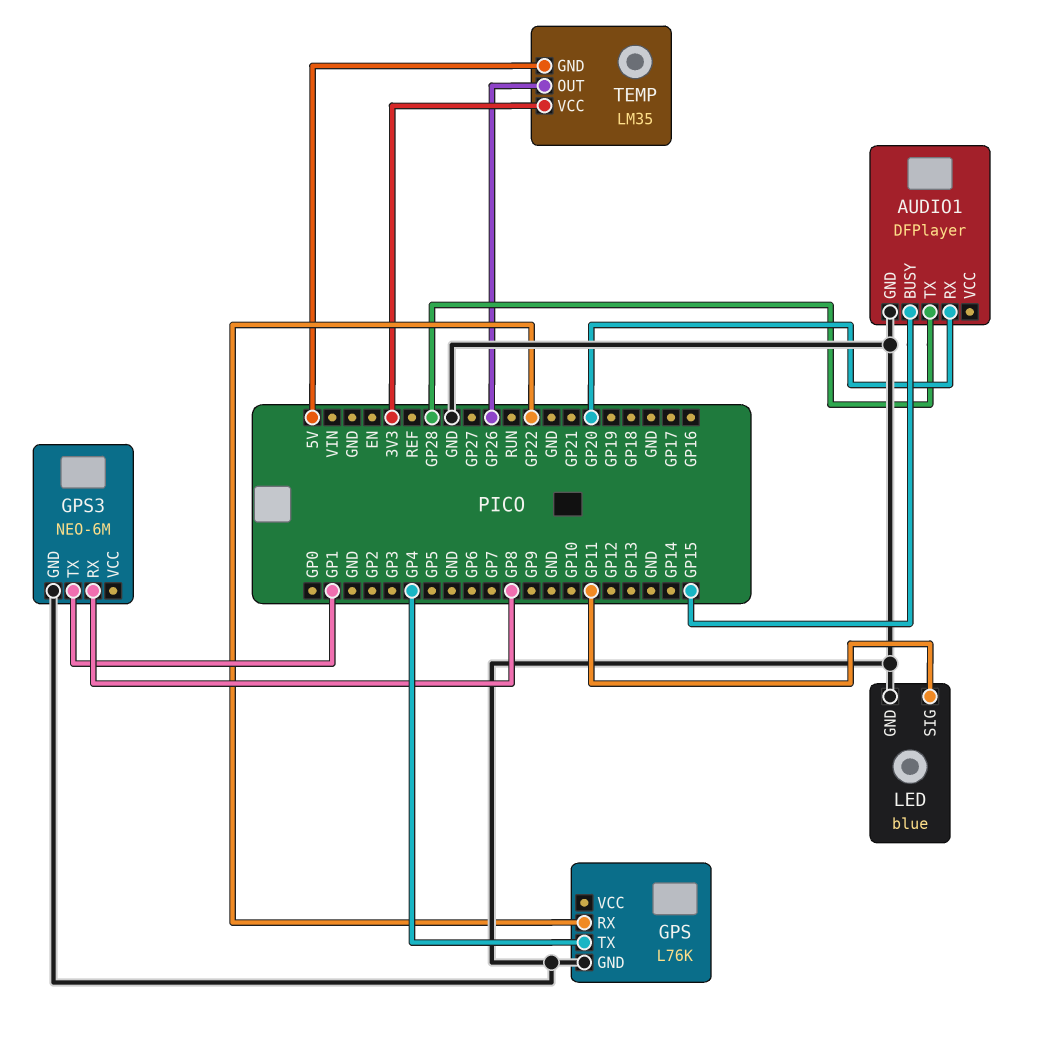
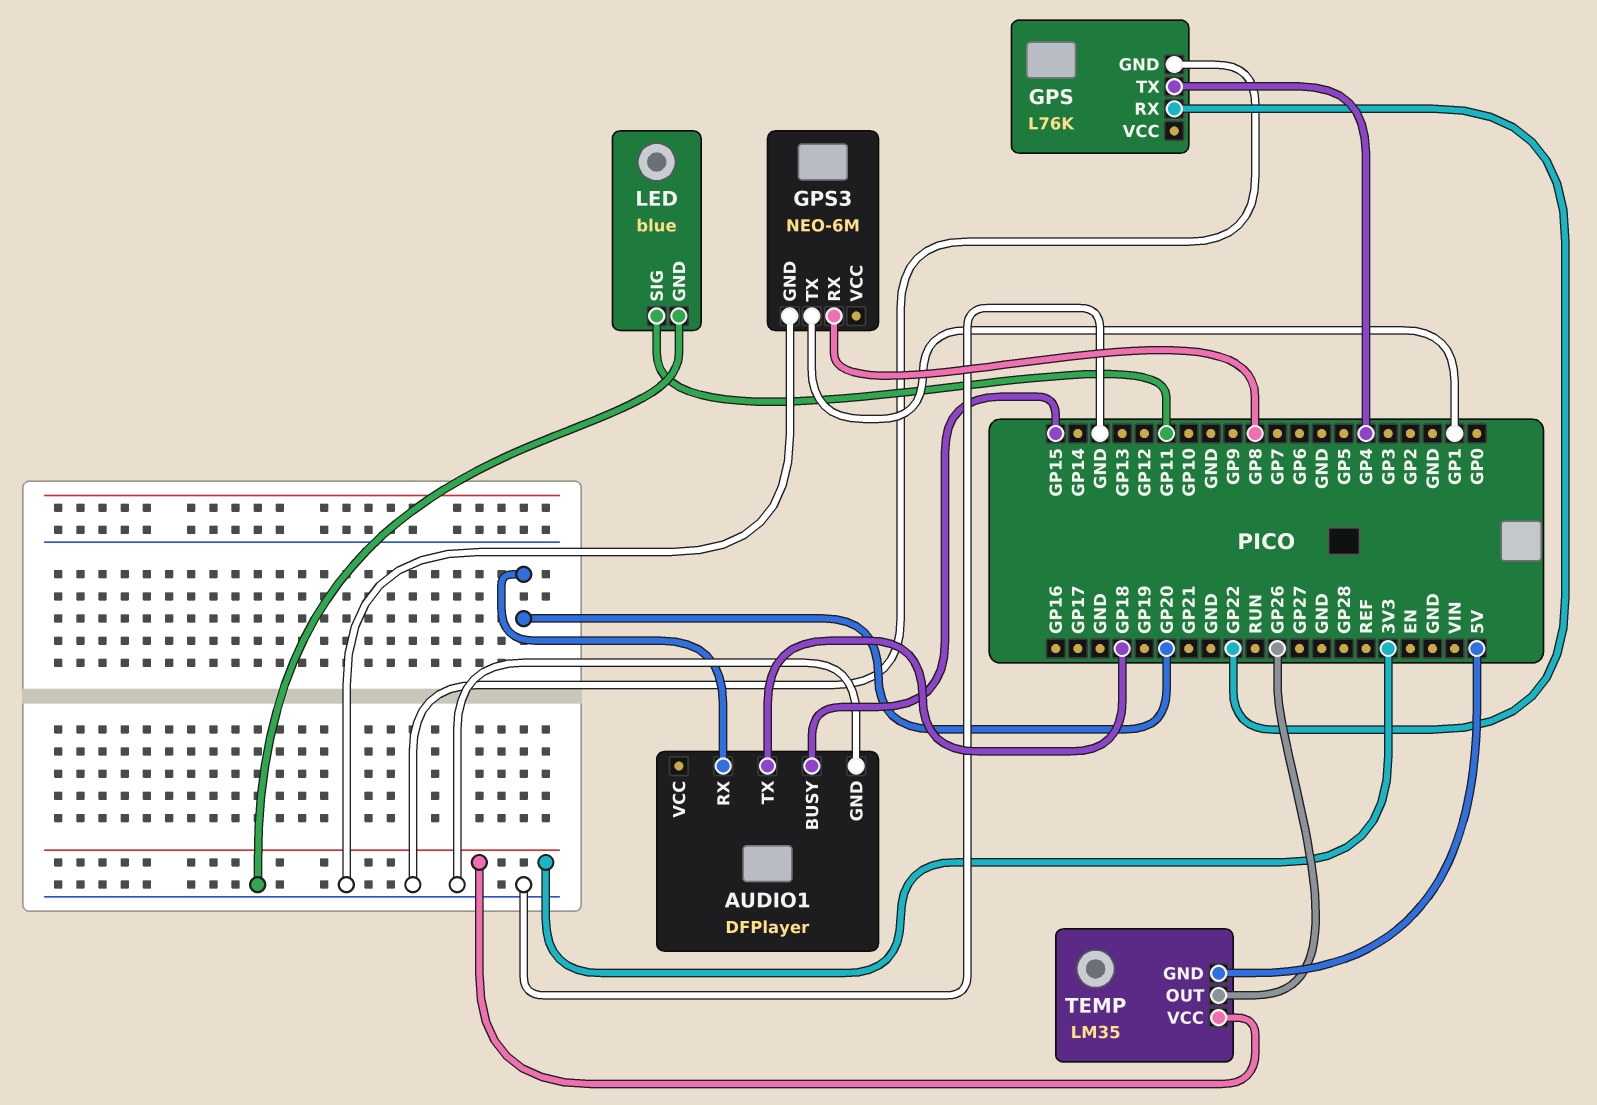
AUDIO1 pin TX: GP28 -> GP18

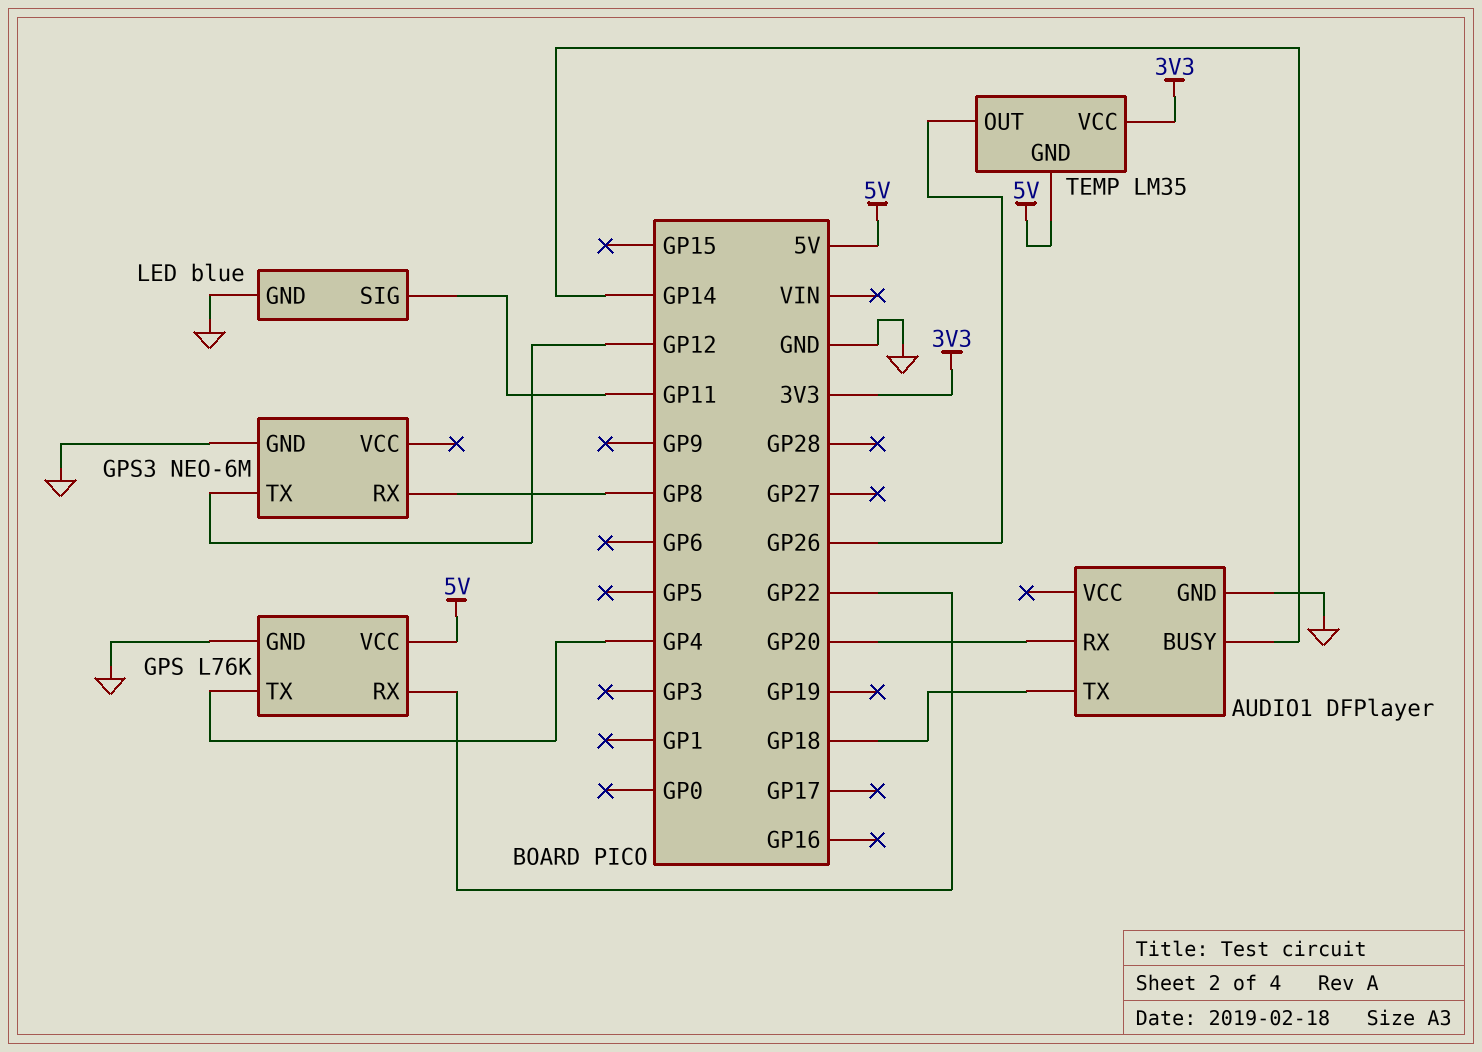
AUDIO1 pin BUSY: GP15 -> GP14
GPS pin VCC: none -> 5V
GPS3 pin TX: GP1 -> GP12

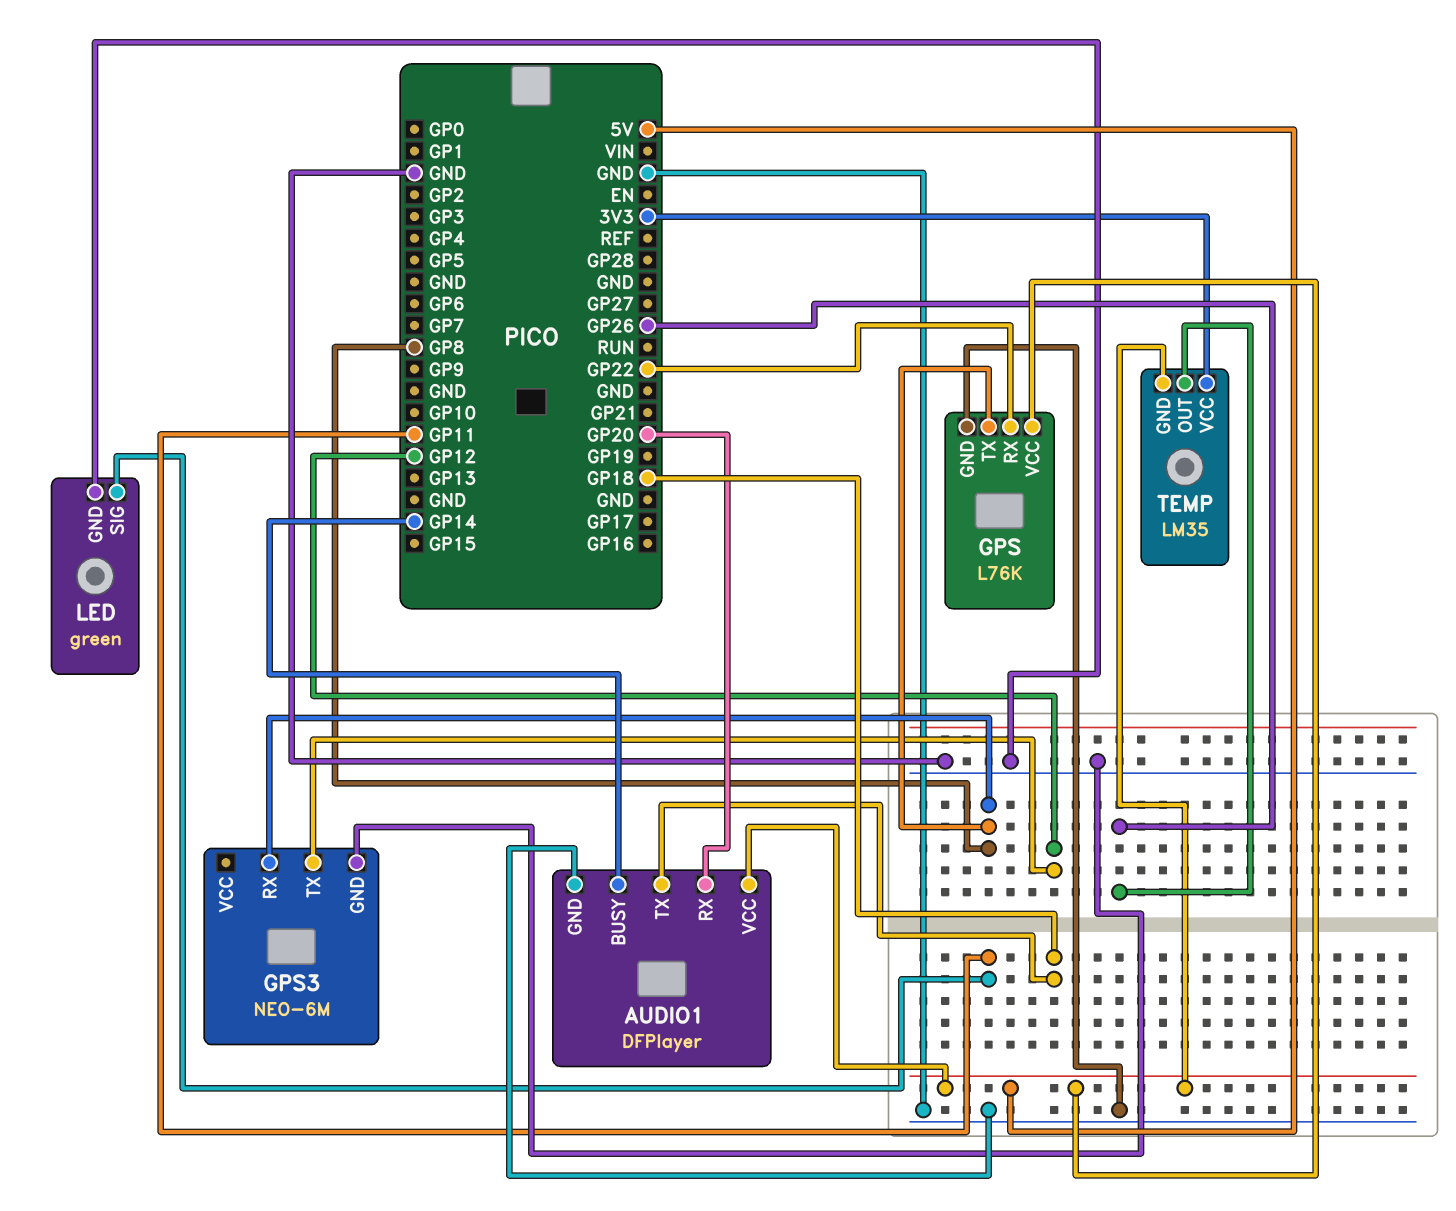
AUDIO1 pin VCC: none -> 5V
GPS pin TX: GP4 -> GP8
LED: blue -> green

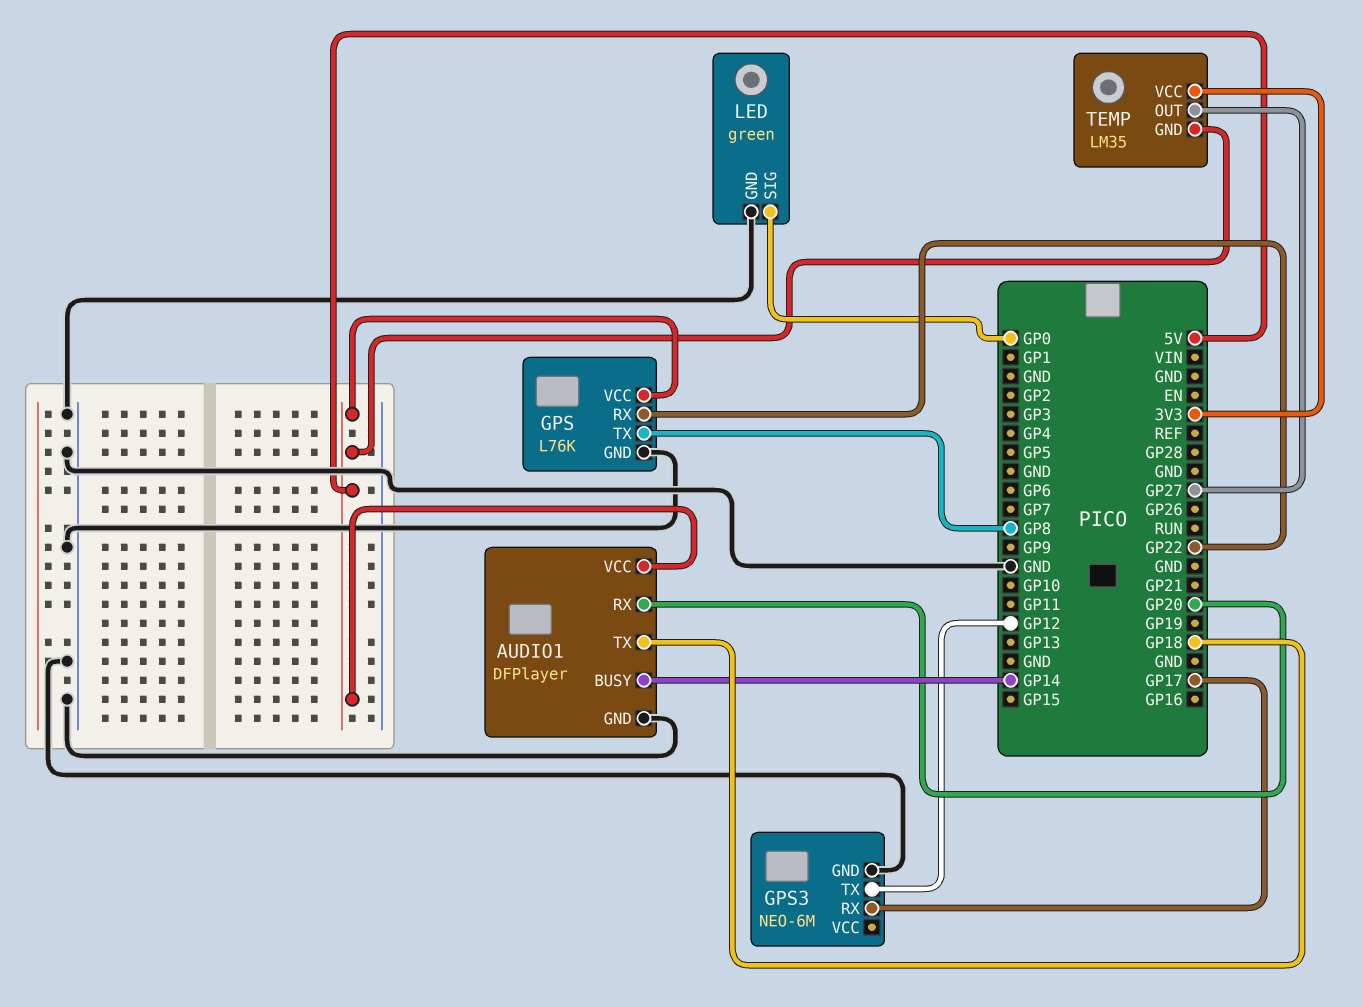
GPS3 pin RX: GP8 -> GP17
LED pin SIG: GP11 -> GP0
TEMP pin OUT: GP26 -> GP27

